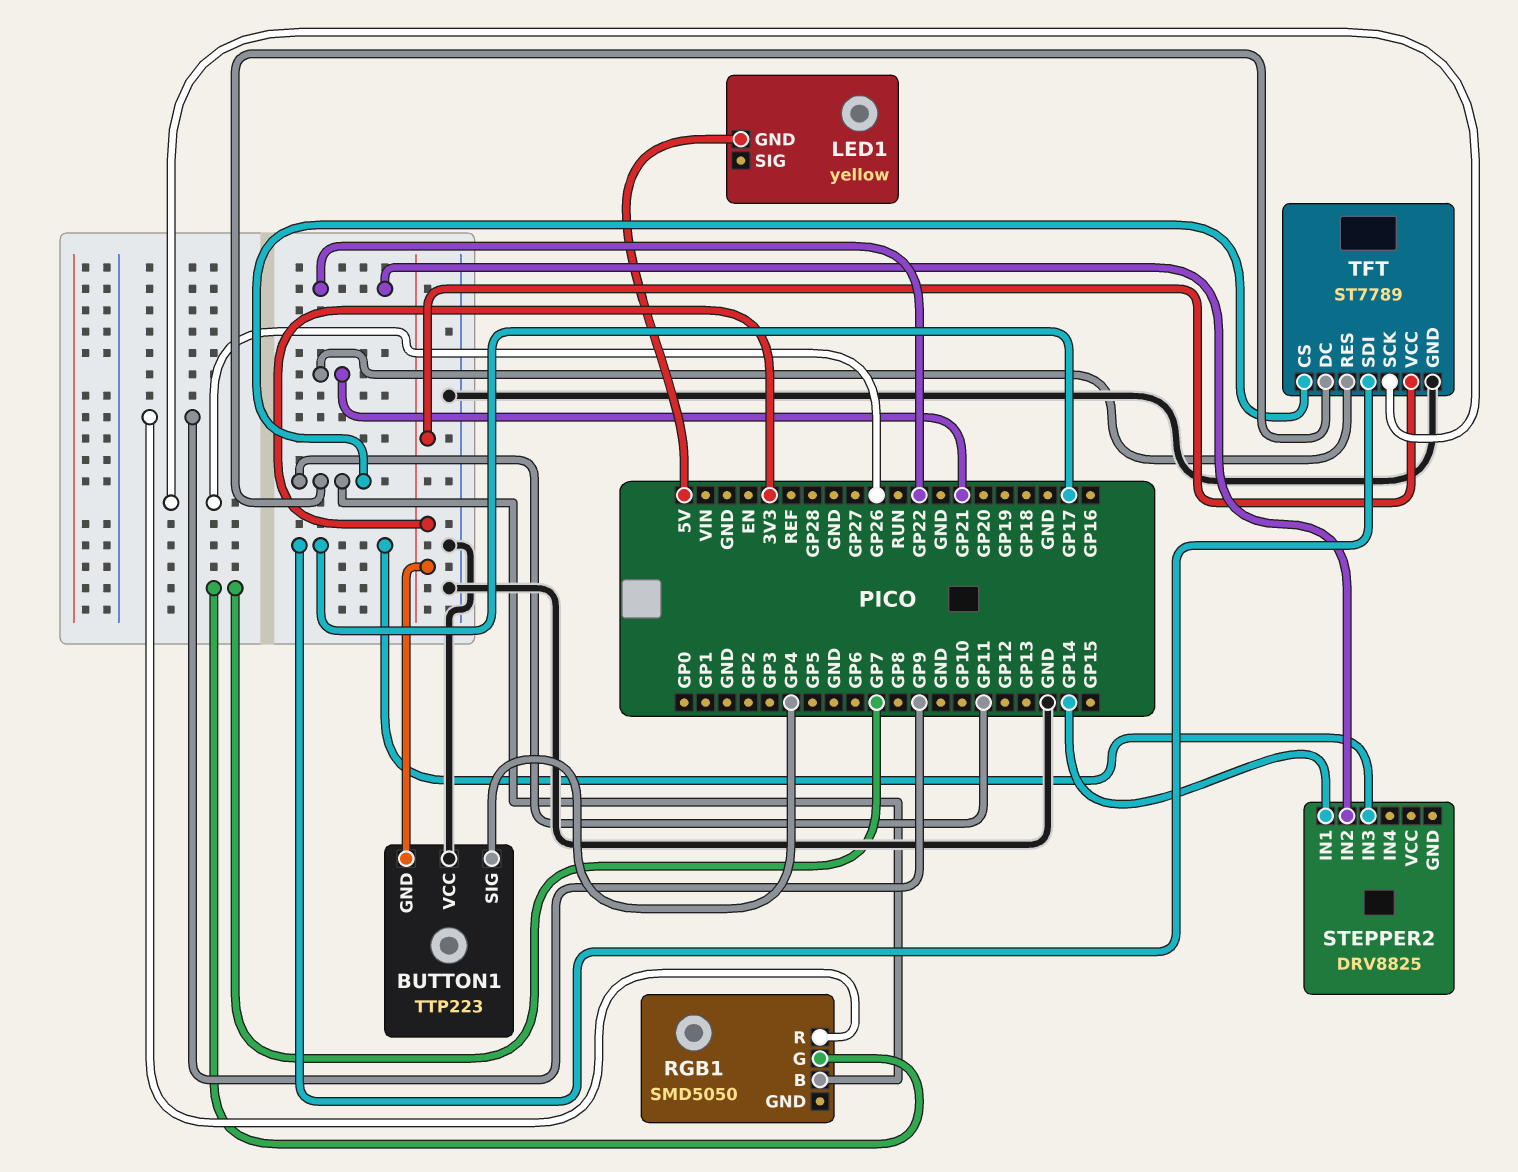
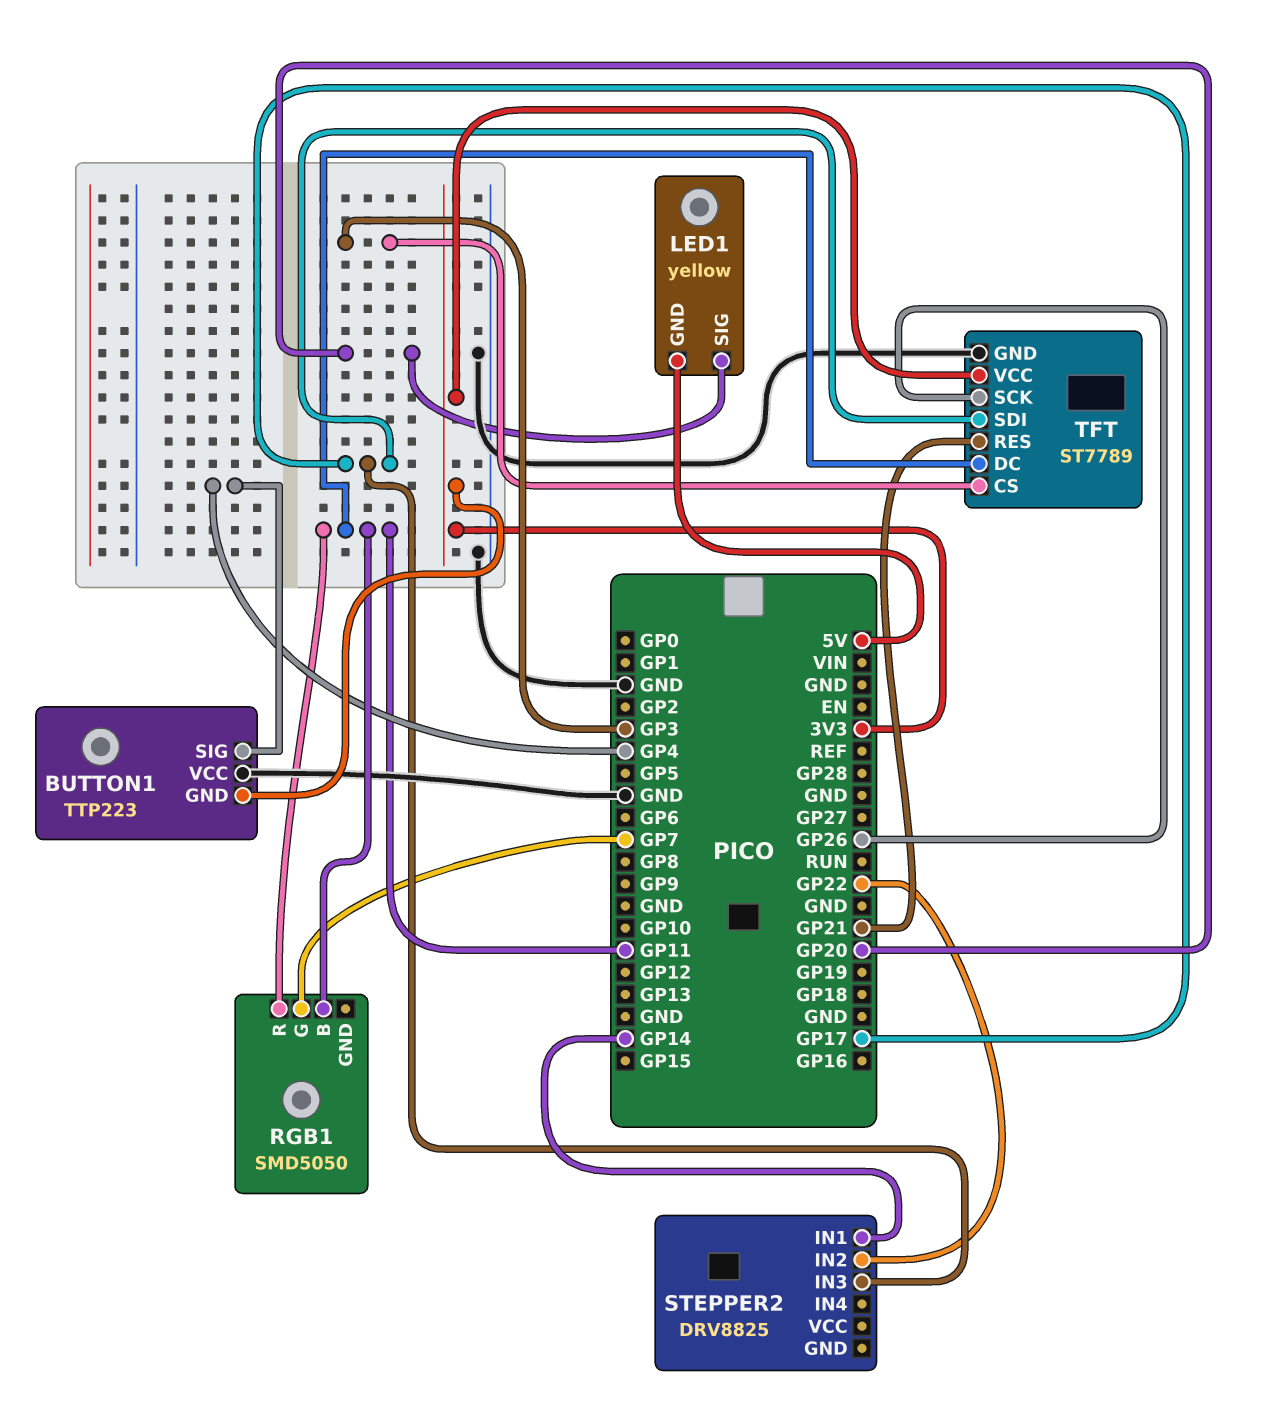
LED1 pin SIG: none -> GP20
RGB1 pin R: GP9 -> GP11
TFT pin CS: GP11 -> GP3

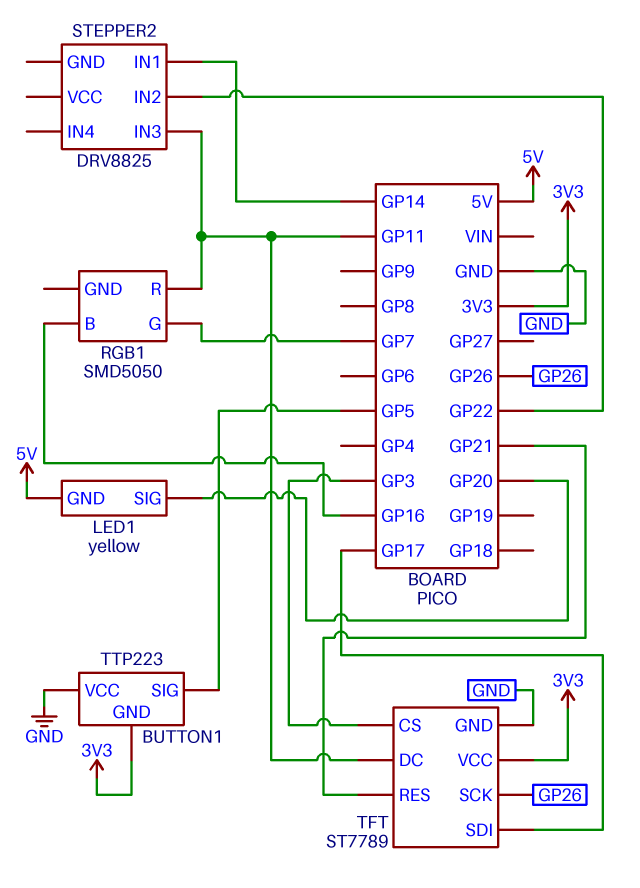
BUTTON1 pin SIG: GP4 -> GP5
RGB1 pin B: GP11 -> GP16
STEPPER2 pin IN3: GP17 -> GP11

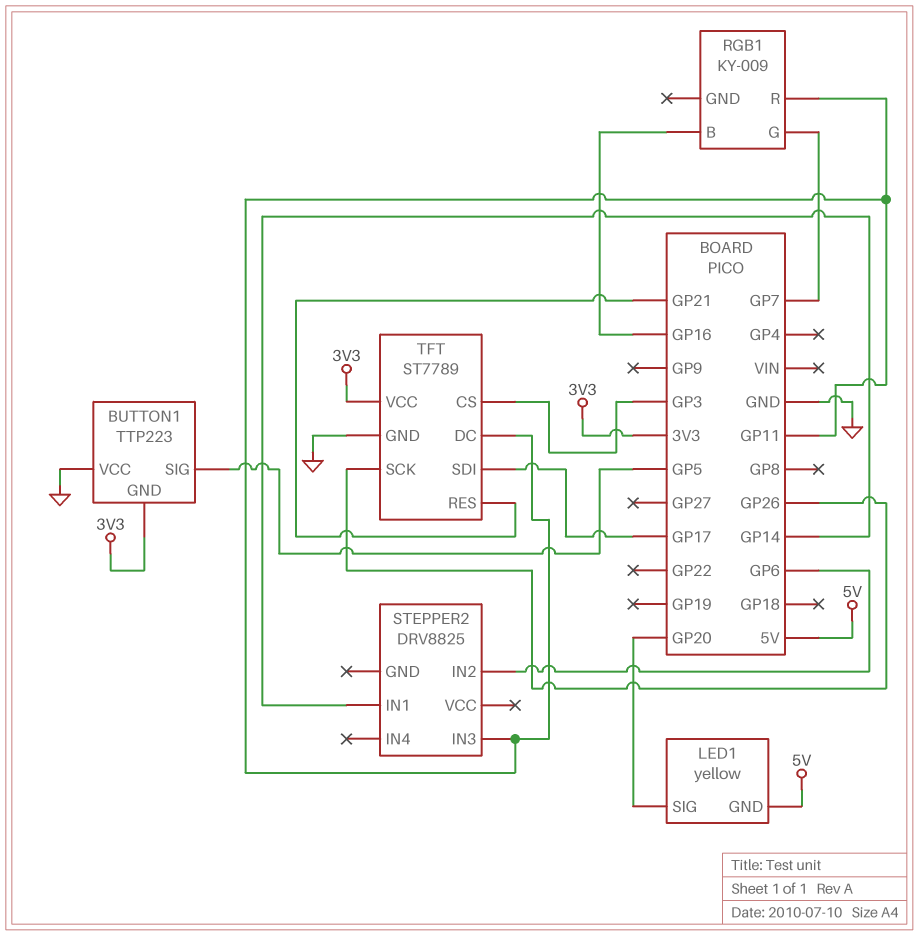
RGB1: SMD5050 -> KY-009
STEPPER2 pin IN2: GP22 -> GP6

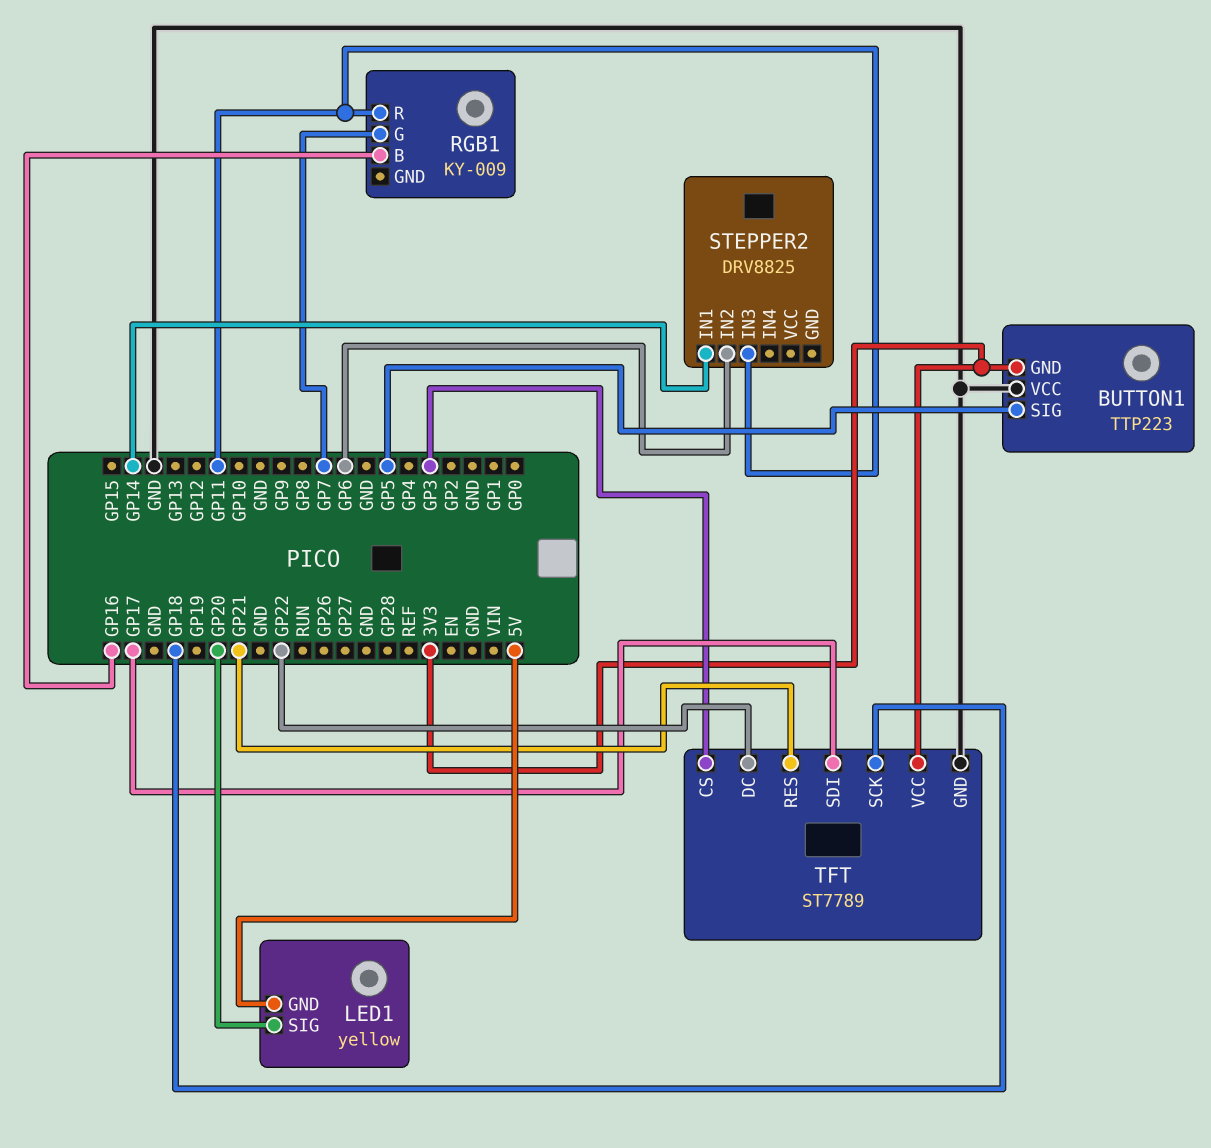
TFT pin DC: GP11 -> GP22
TFT pin SCK: GP26 -> GP18

